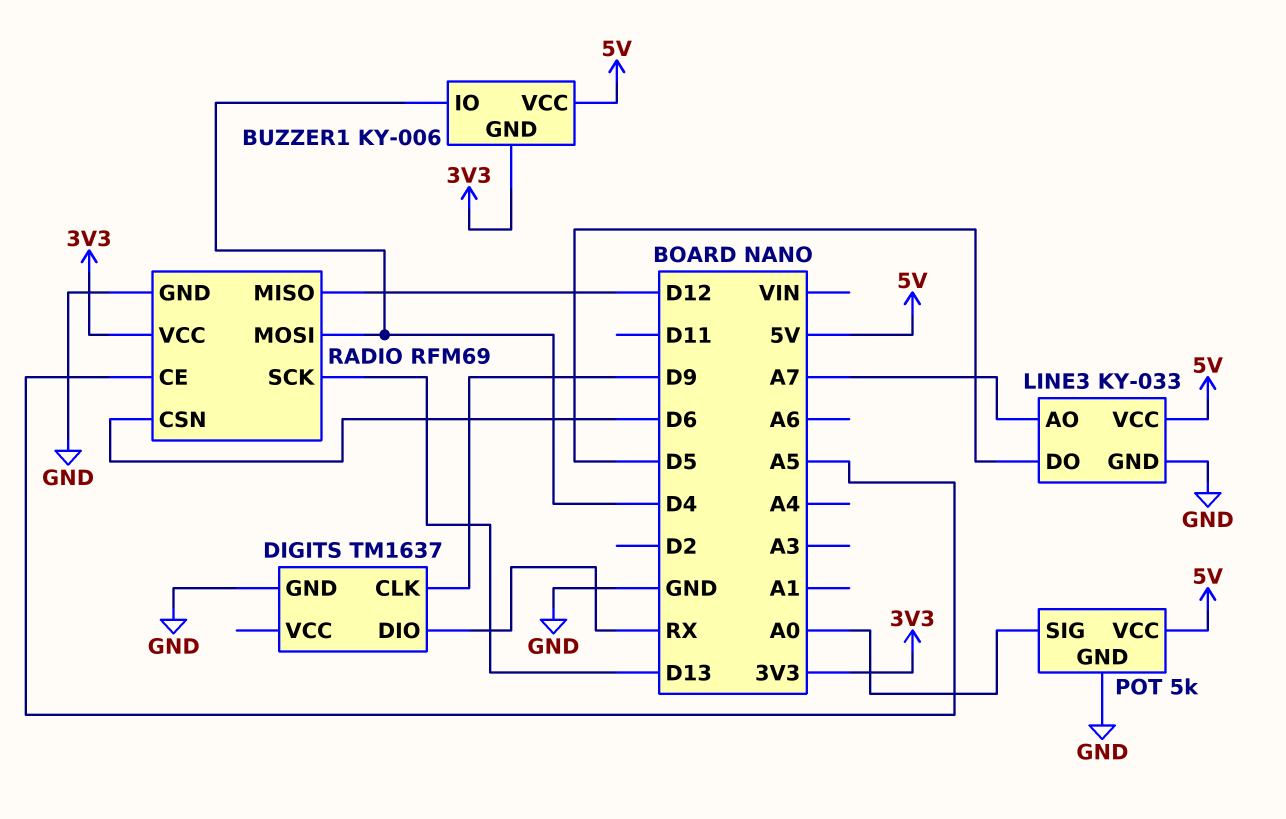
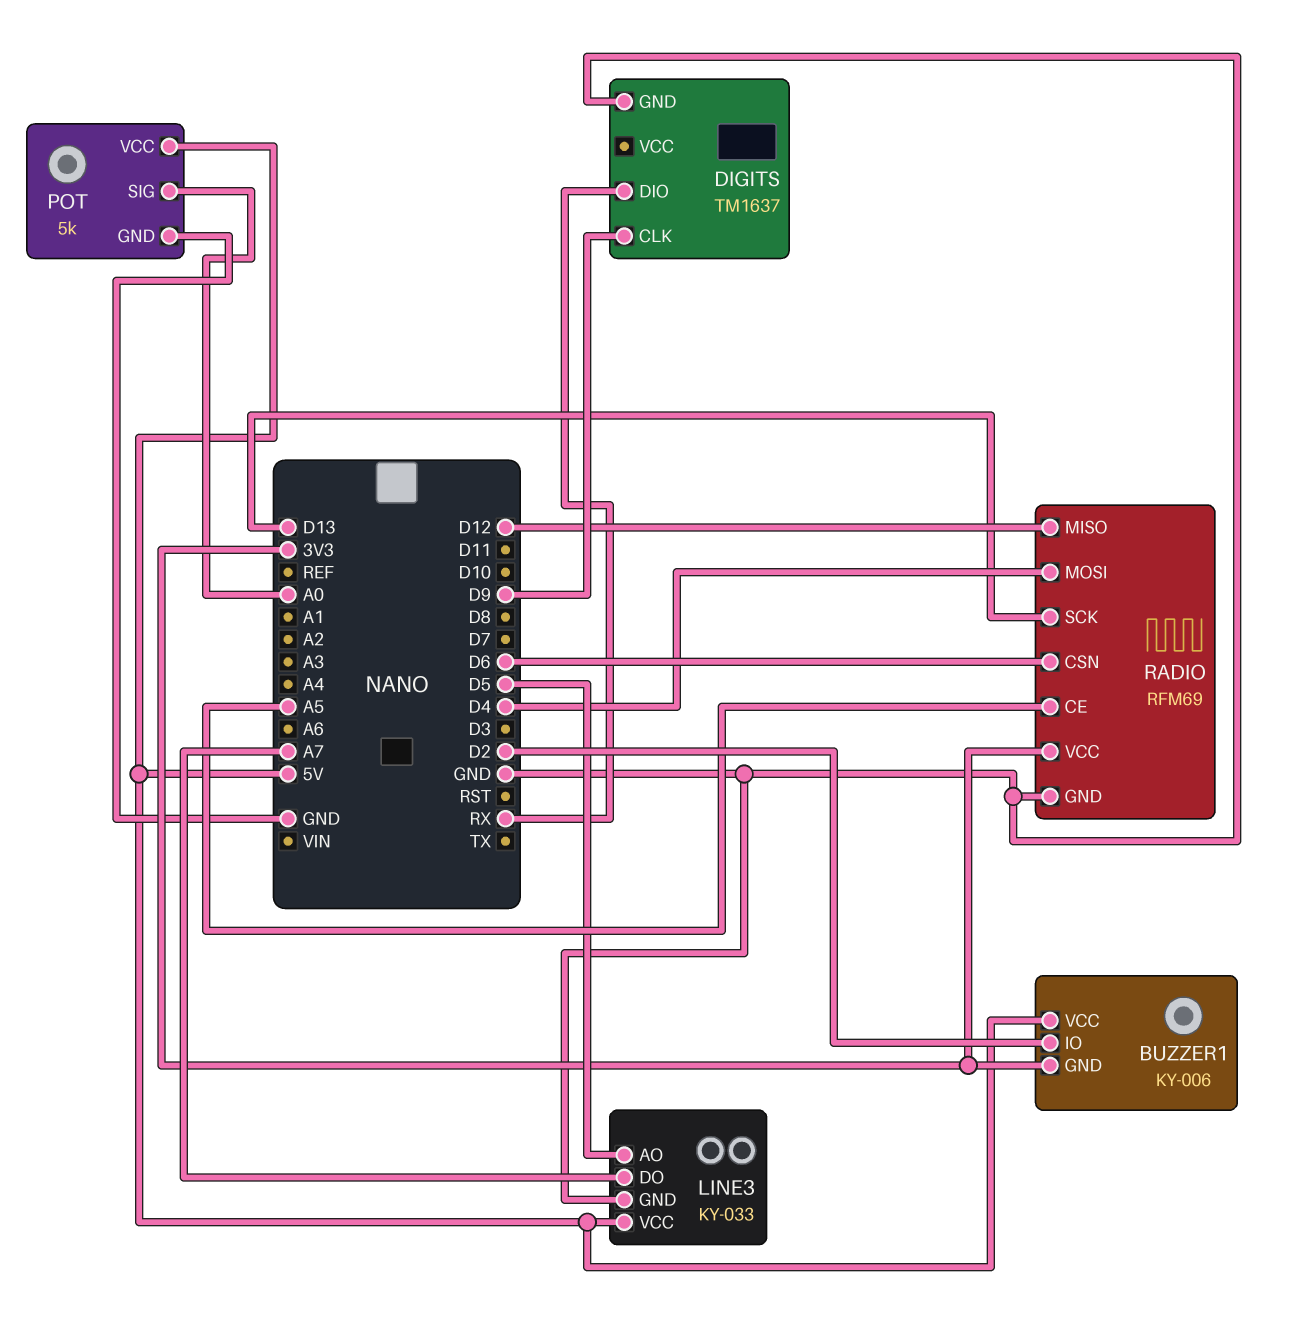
BUZZER1 pin IO: D4 -> D2
LINE3 pin AO: A7 -> D5
LINE3 pin DO: D5 -> A7

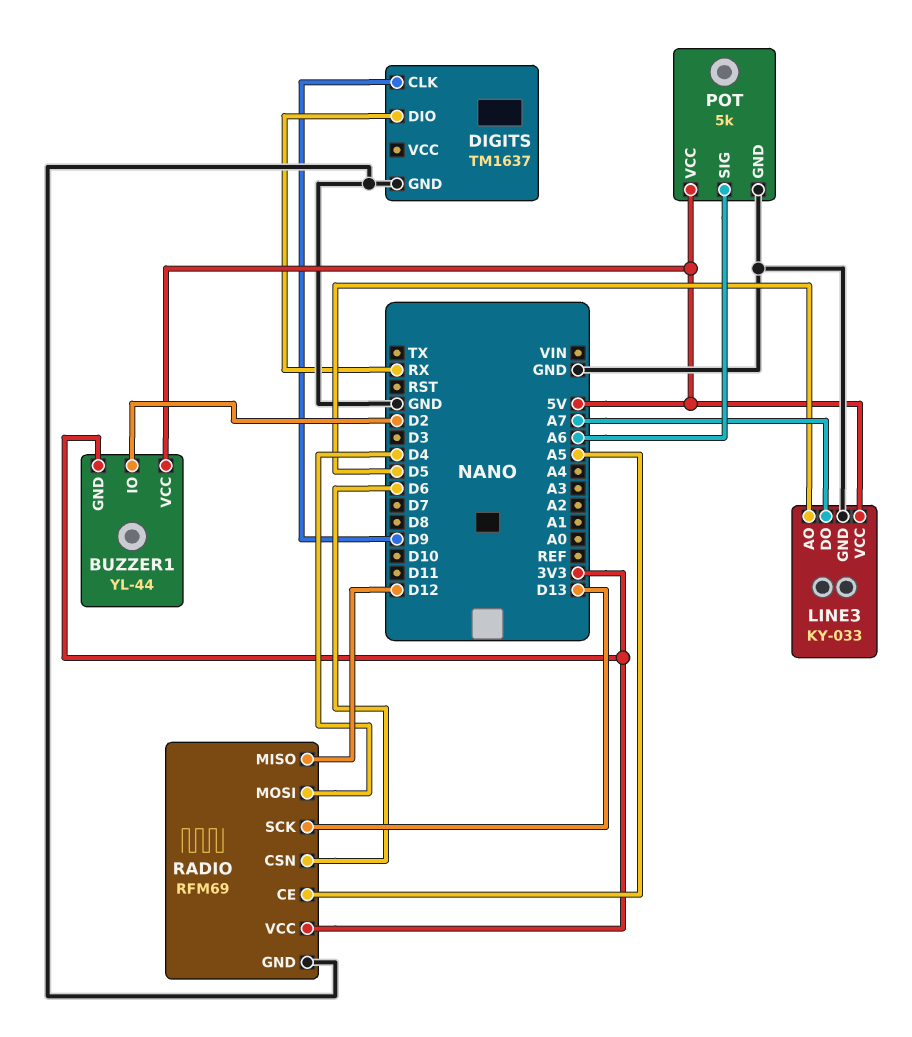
BUZZER1: KY-006 -> YL-44
POT pin SIG: A0 -> A6

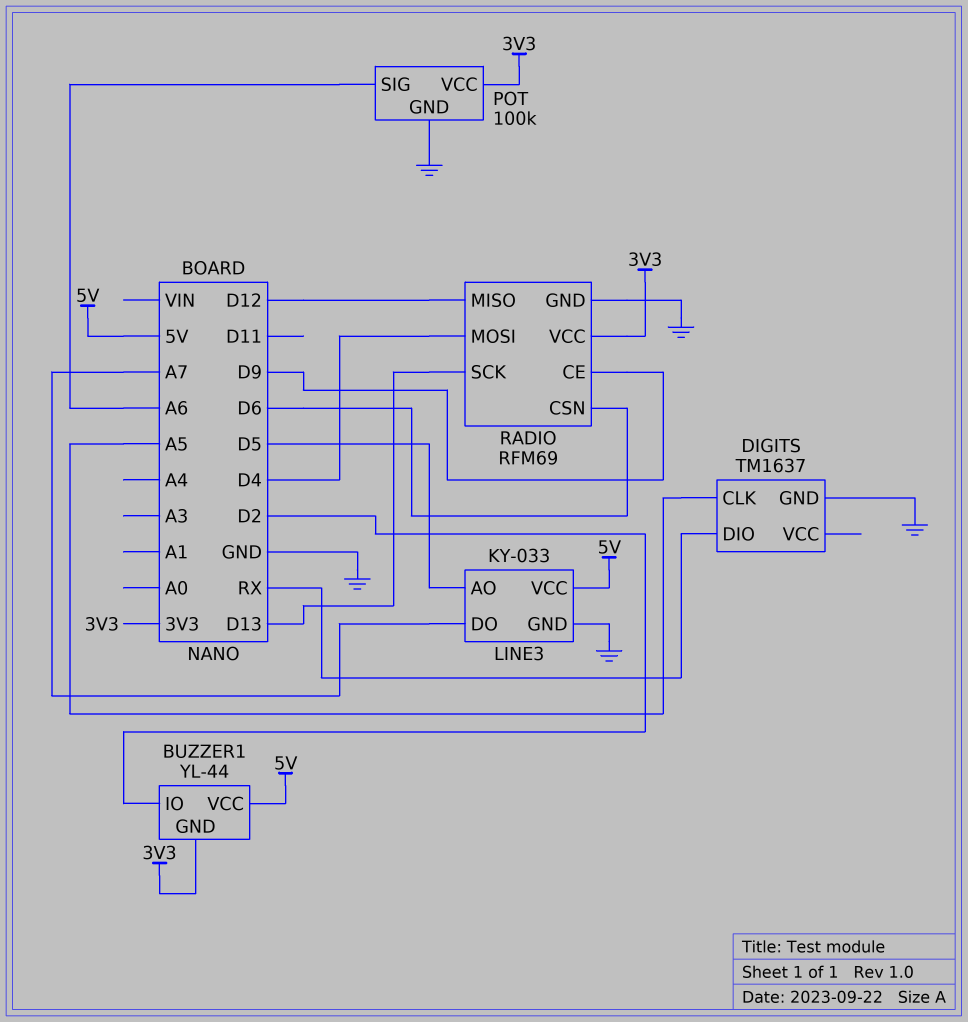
DIGITS pin CLK: D9 -> A5
POT: 5k -> 100k
POT pin VCC: 5V -> 3V3
RADIO pin CE: A5 -> D9

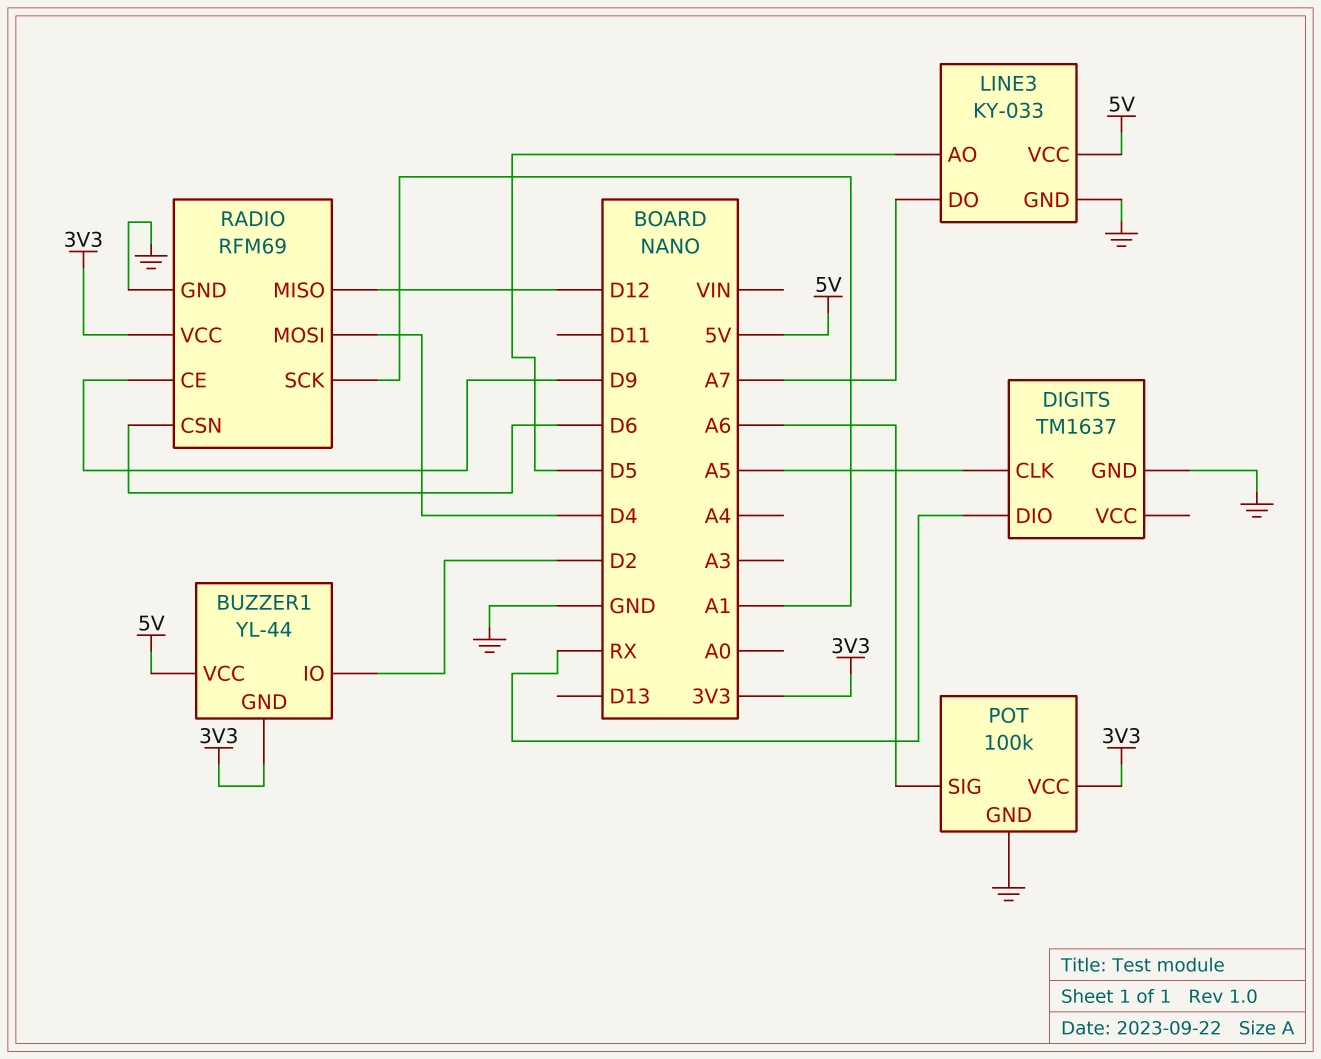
RADIO pin SCK: D13 -> A1

